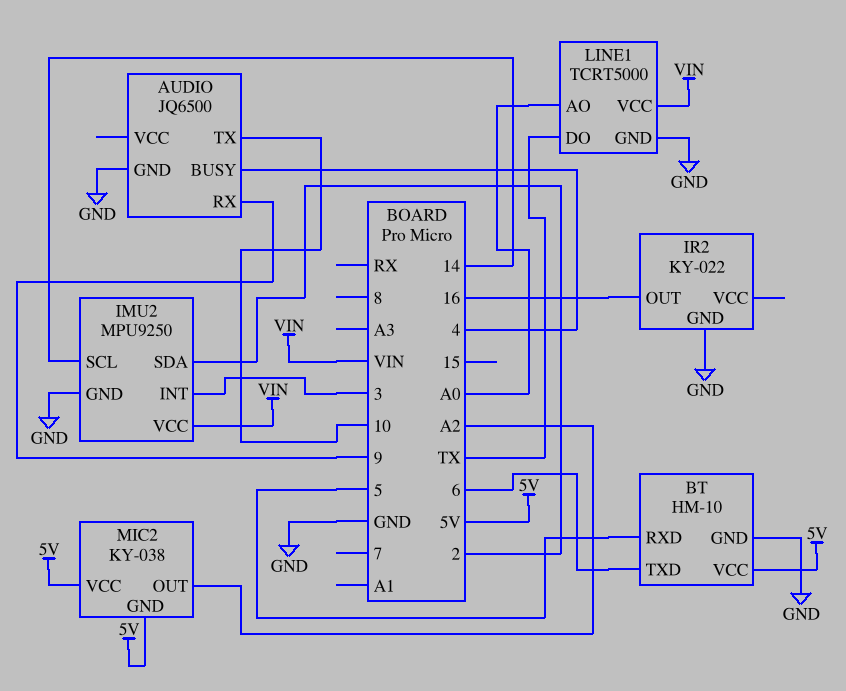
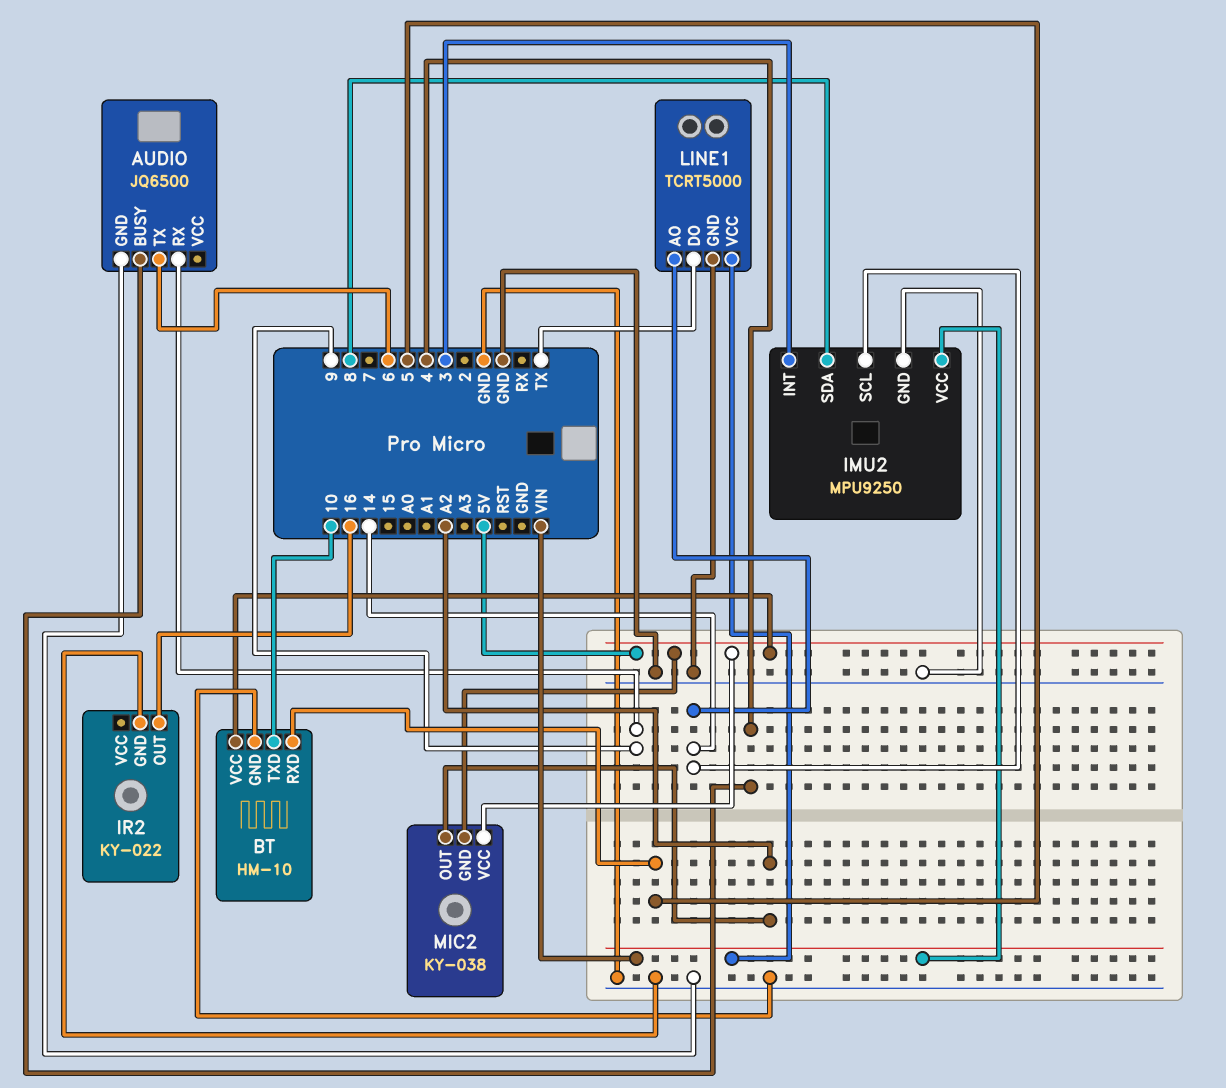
AUDIO pin TX: 10 -> 6
BT pin TXD: 6 -> 10
IMU2 pin SDA: 2 -> 8
LINE1 pin AO: A0 -> 14

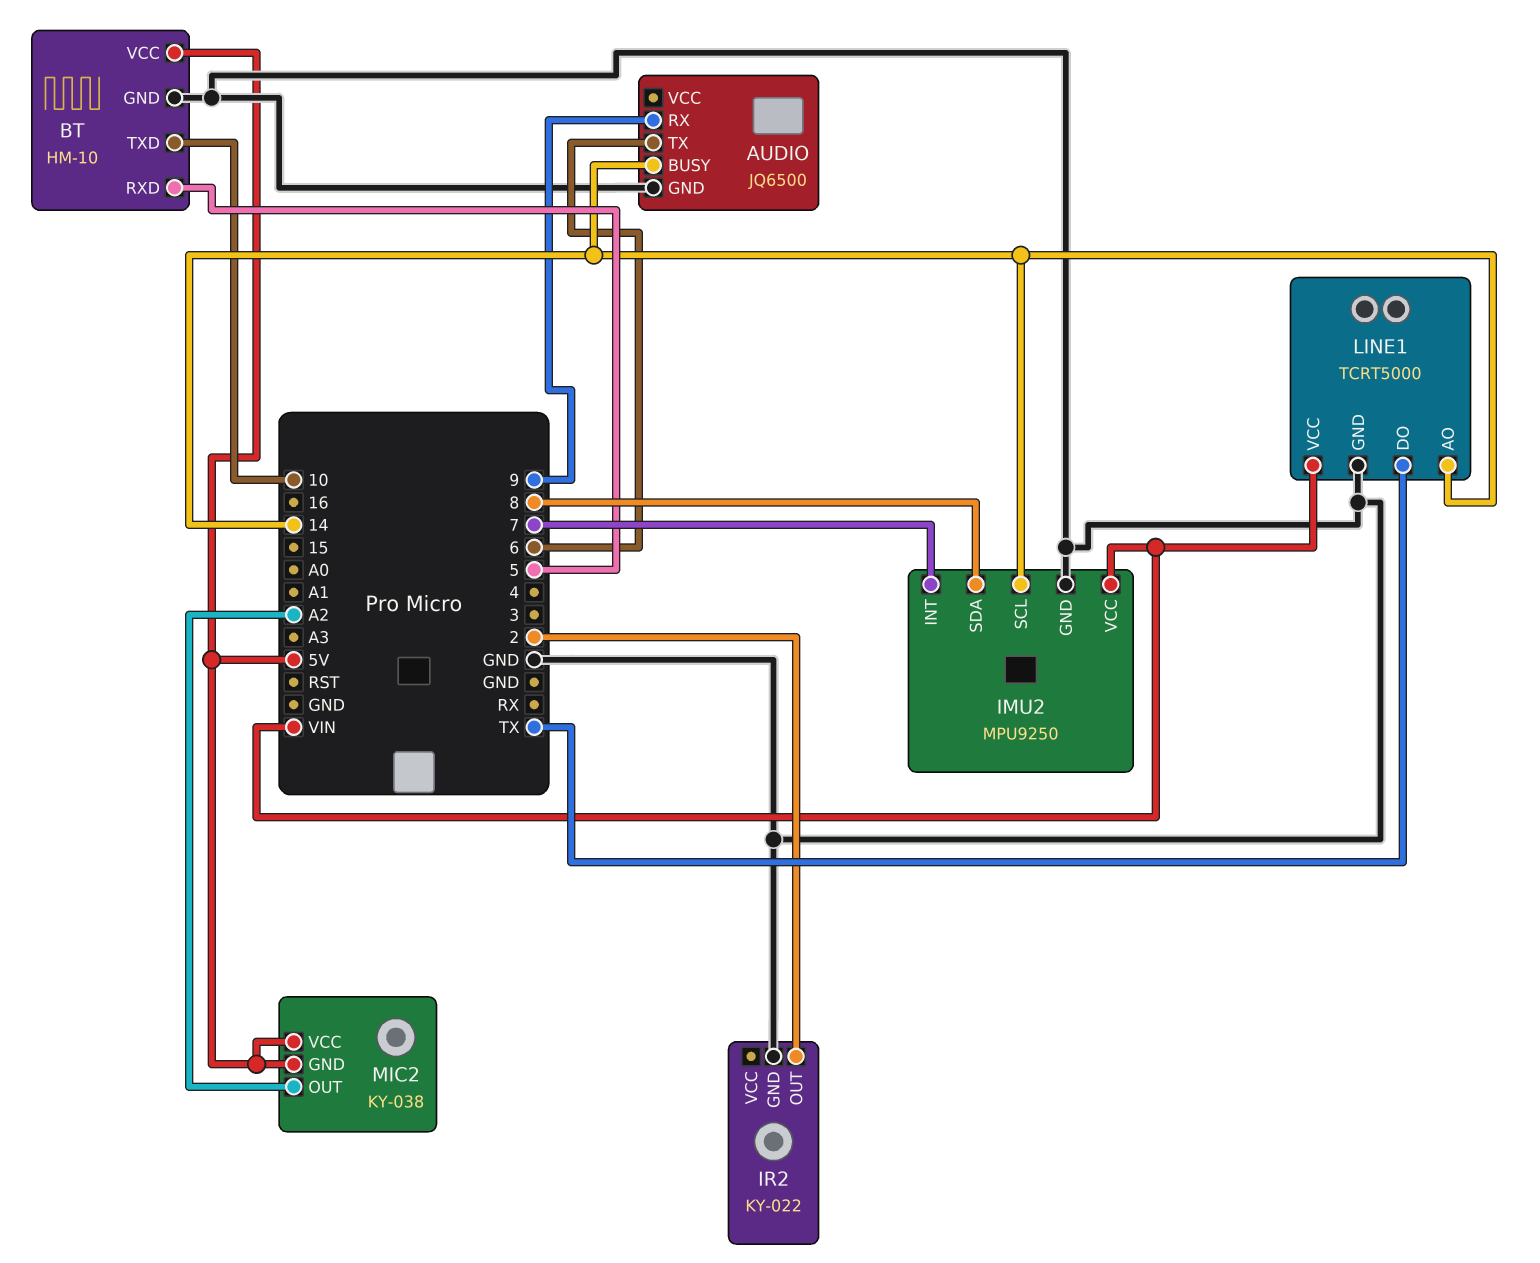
AUDIO pin BUSY: 4 -> 14
IMU2 pin INT: 3 -> 7
IR2 pin OUT: 16 -> 2

